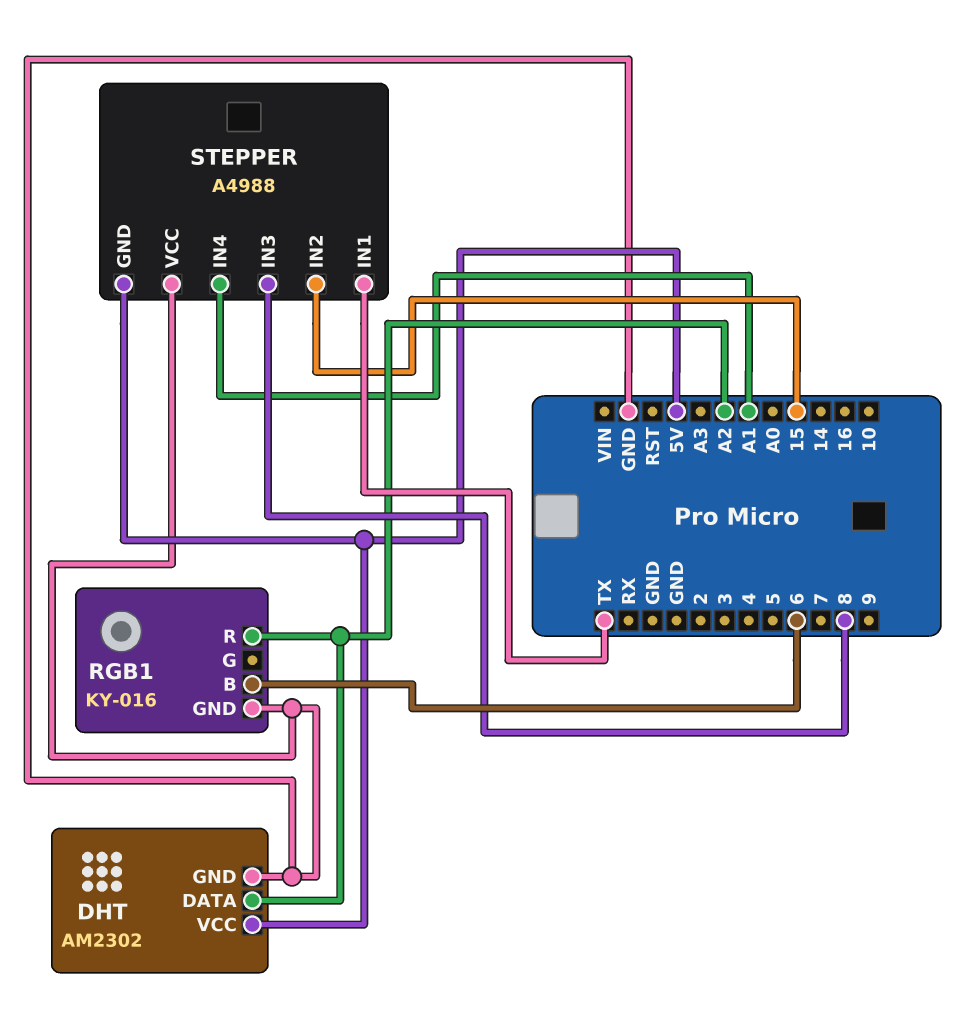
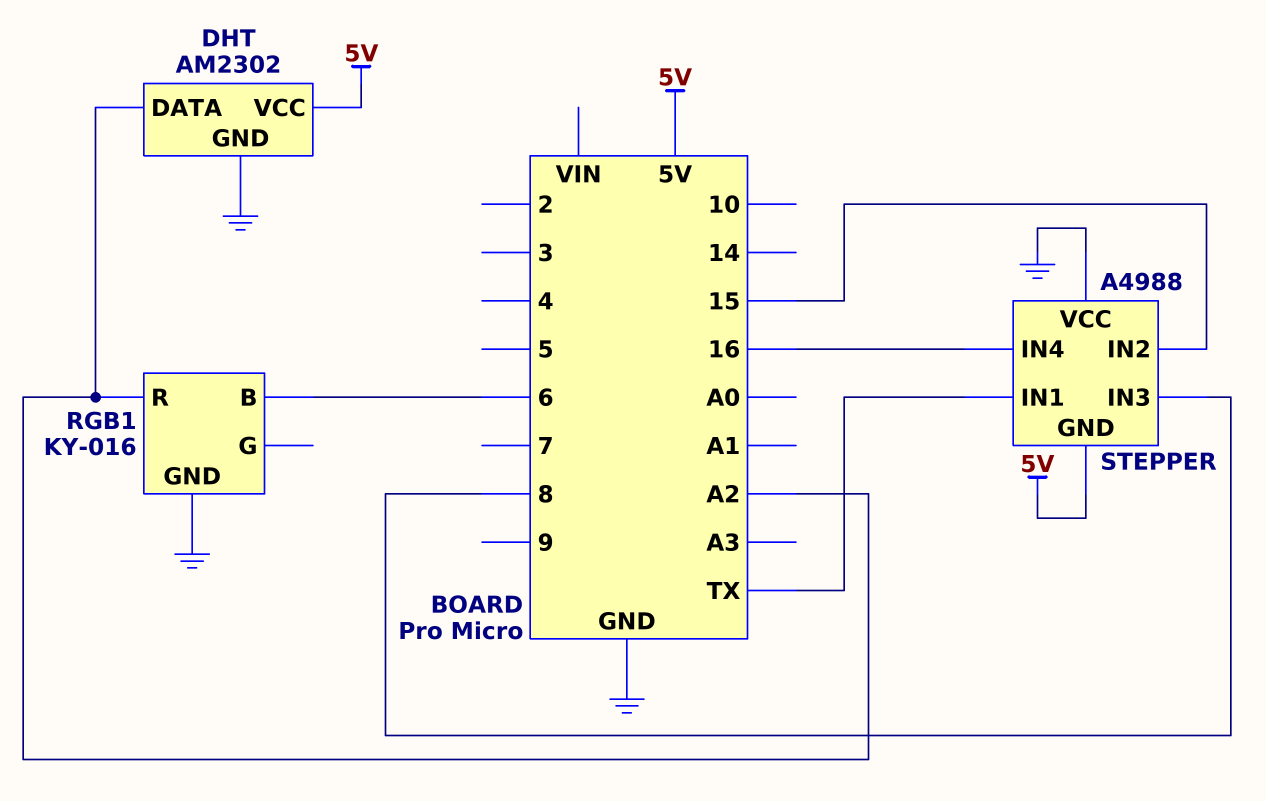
STEPPER pin IN4: A1 -> 16

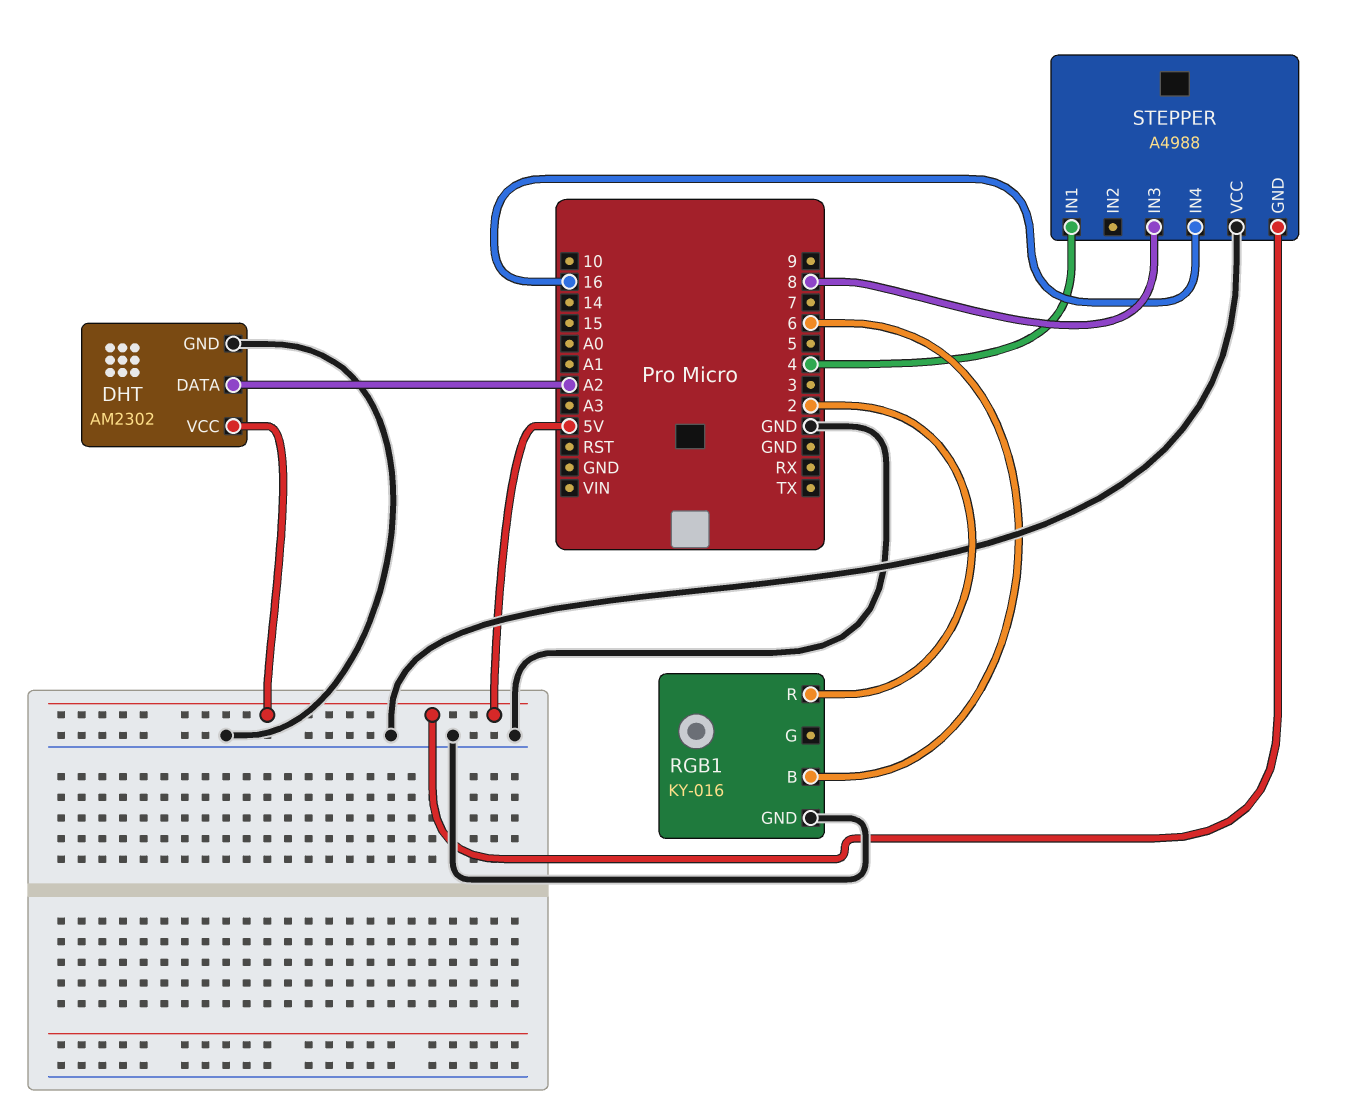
RGB1 pin R: A2 -> 2
STEPPER pin IN1: TX -> 4
STEPPER pin IN2: 15 -> none

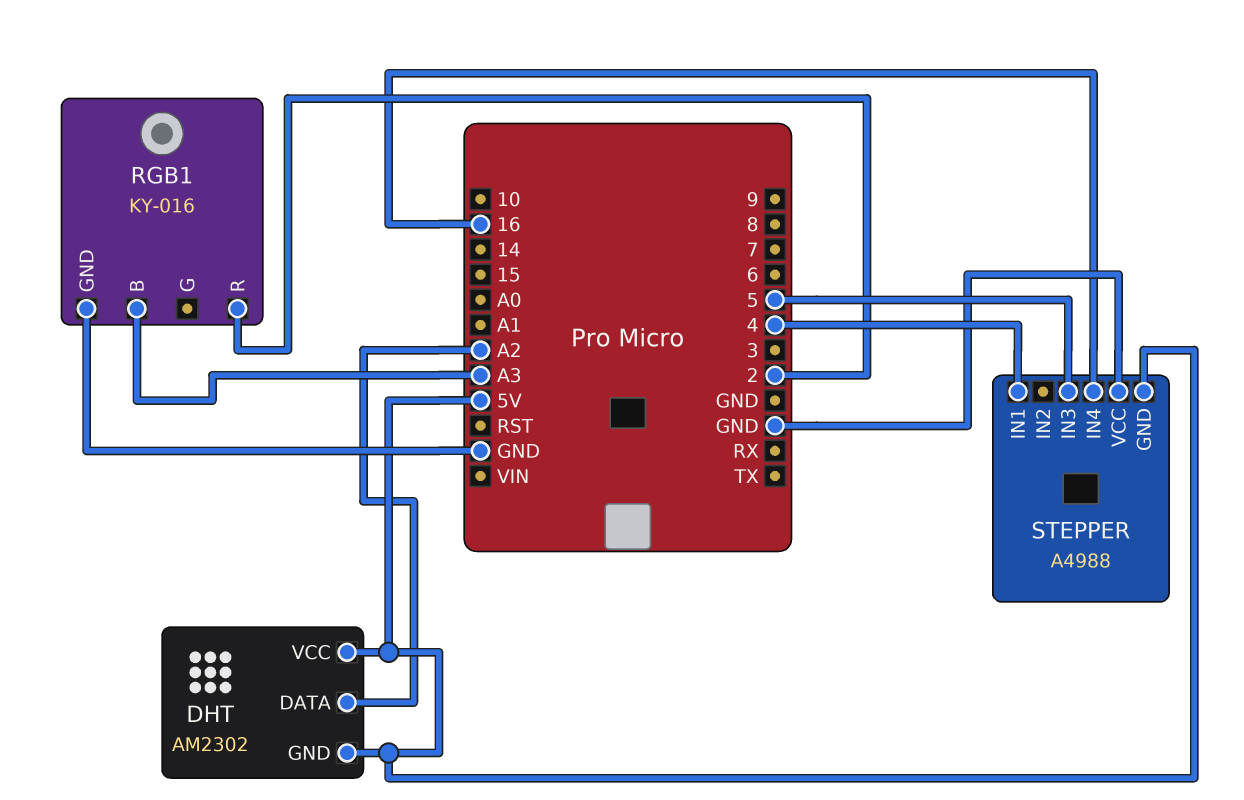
DHT pin GND: GND -> 5V
RGB1 pin B: 6 -> A3
STEPPER pin IN3: 8 -> 5

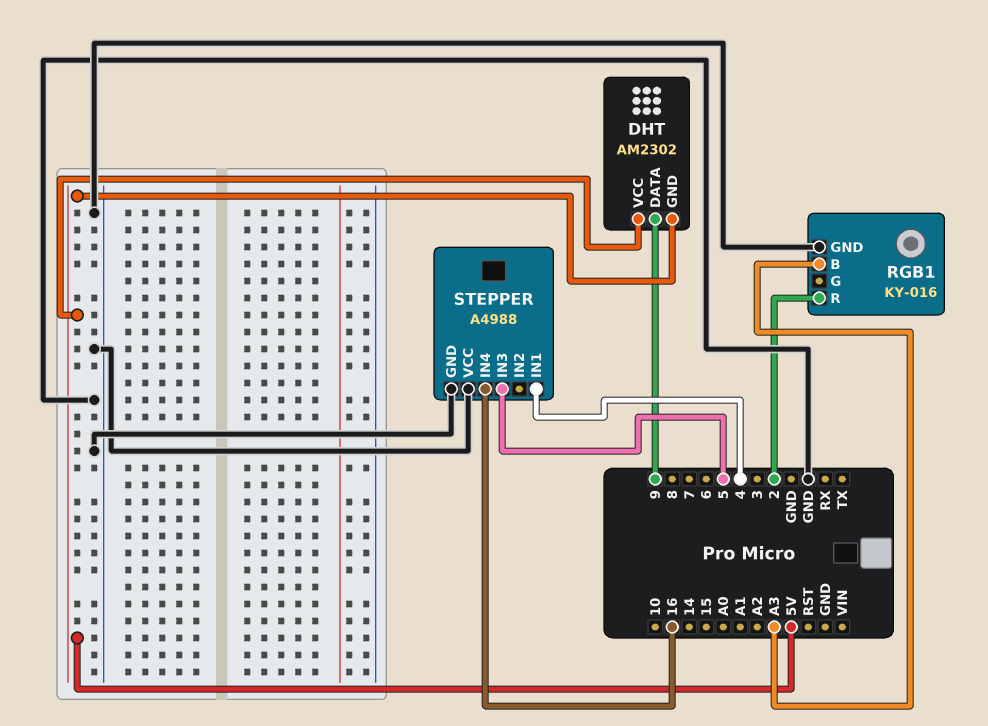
DHT pin DATA: A2 -> 9
STEPPER pin GND: 5V -> GND

